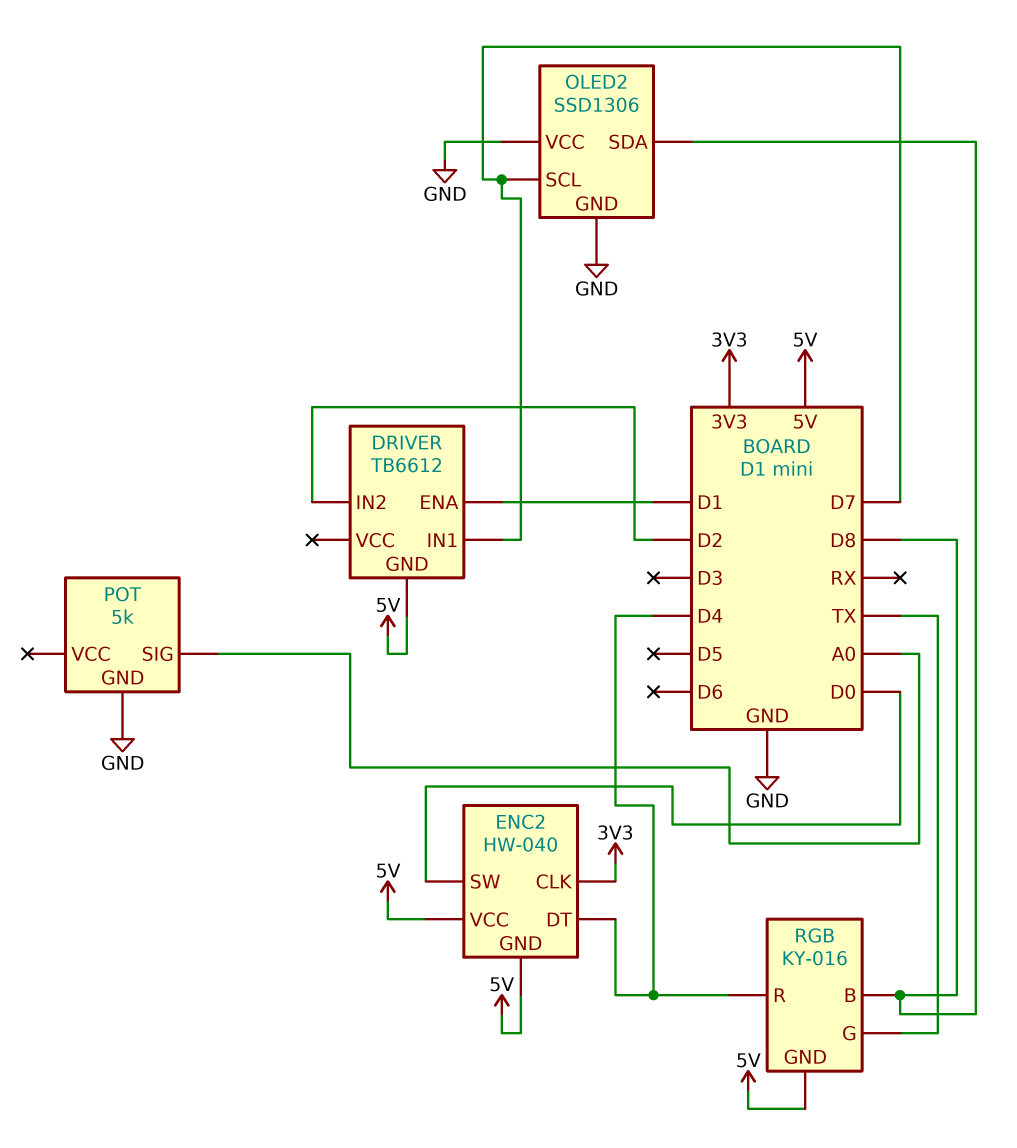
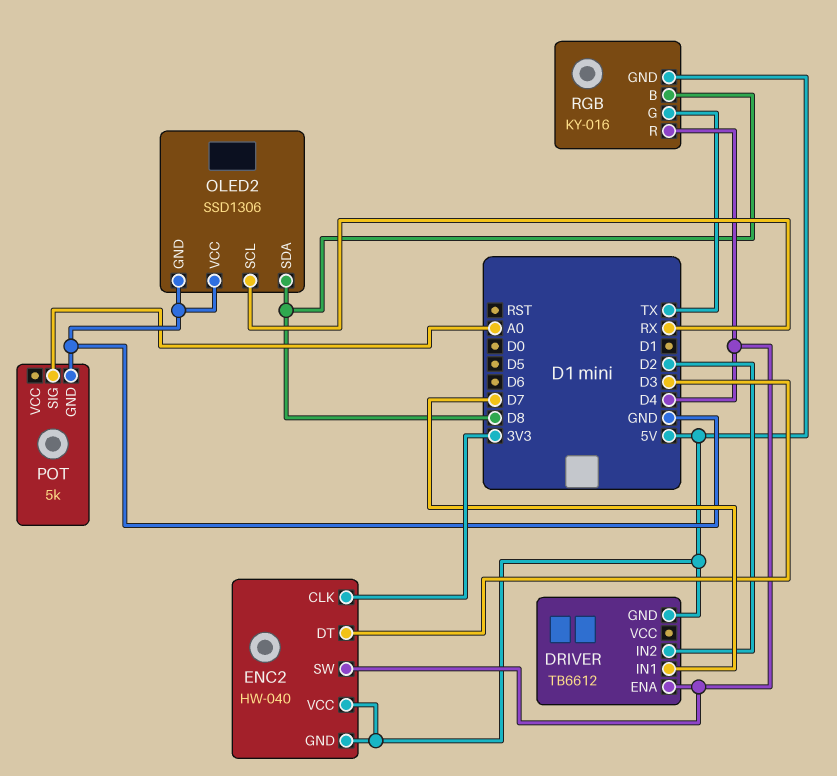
DRIVER pin ENA: D1 -> D4
ENC2 pin DT: D4 -> D3
ENC2 pin SW: D0 -> D4
OLED2 pin SCL: D7 -> RX

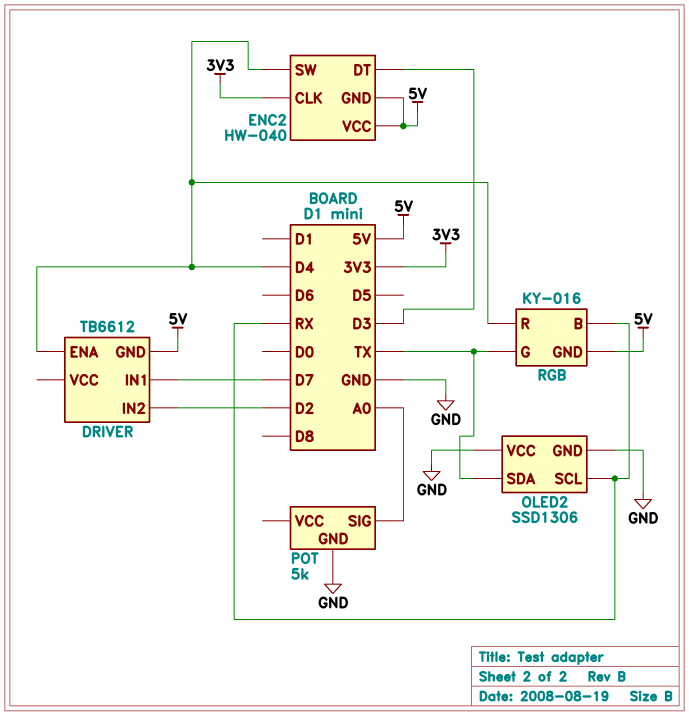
OLED2 pin SDA: D8 -> TX
RGB pin B: D8 -> RX

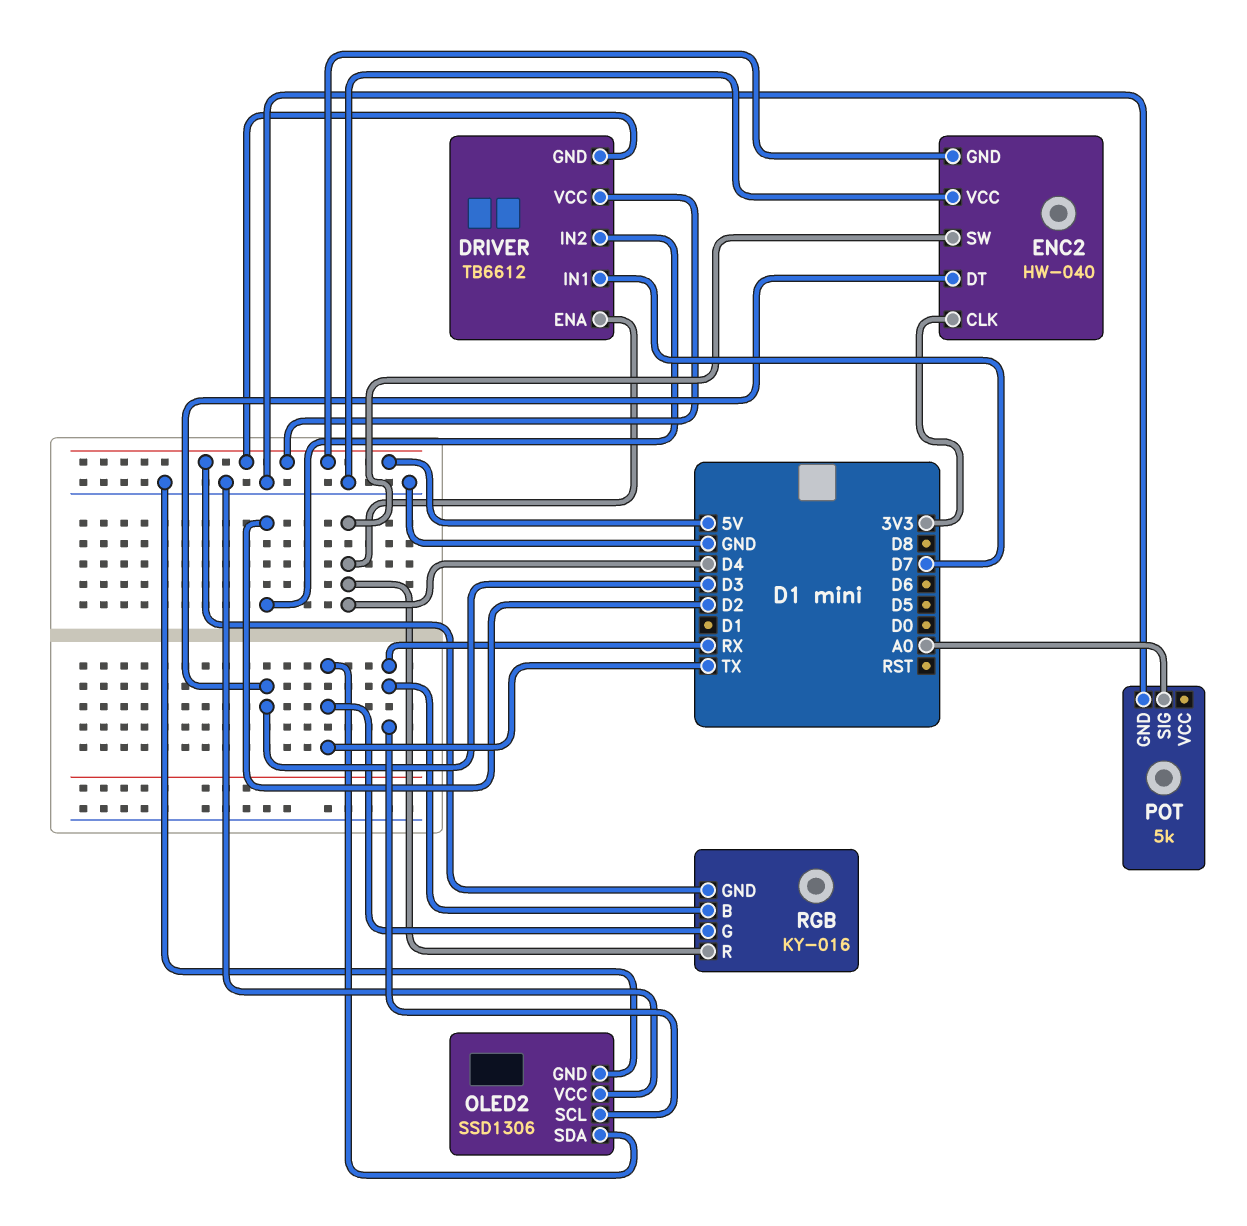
DRIVER pin VCC: none -> 5V
ENC2 pin VCC: 5V -> GND

